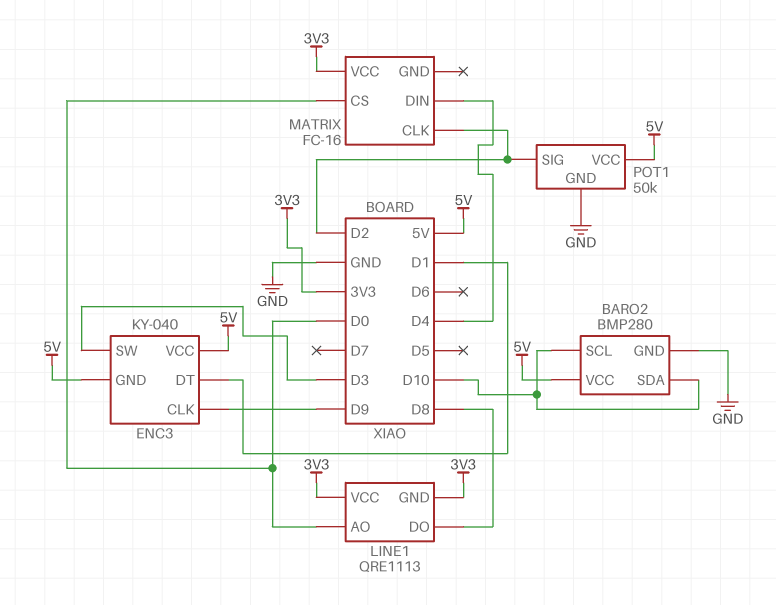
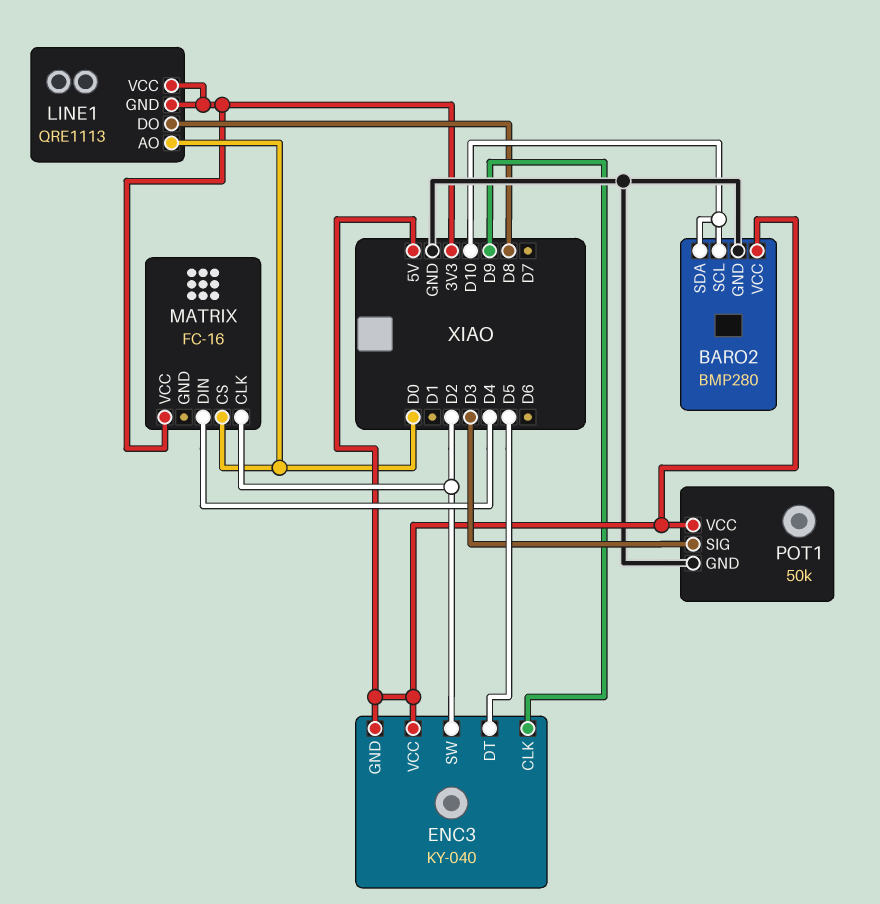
ENC3 pin DT: D1 -> D5
ENC3 pin SW: D3 -> D2
POT1 pin SIG: D2 -> D3

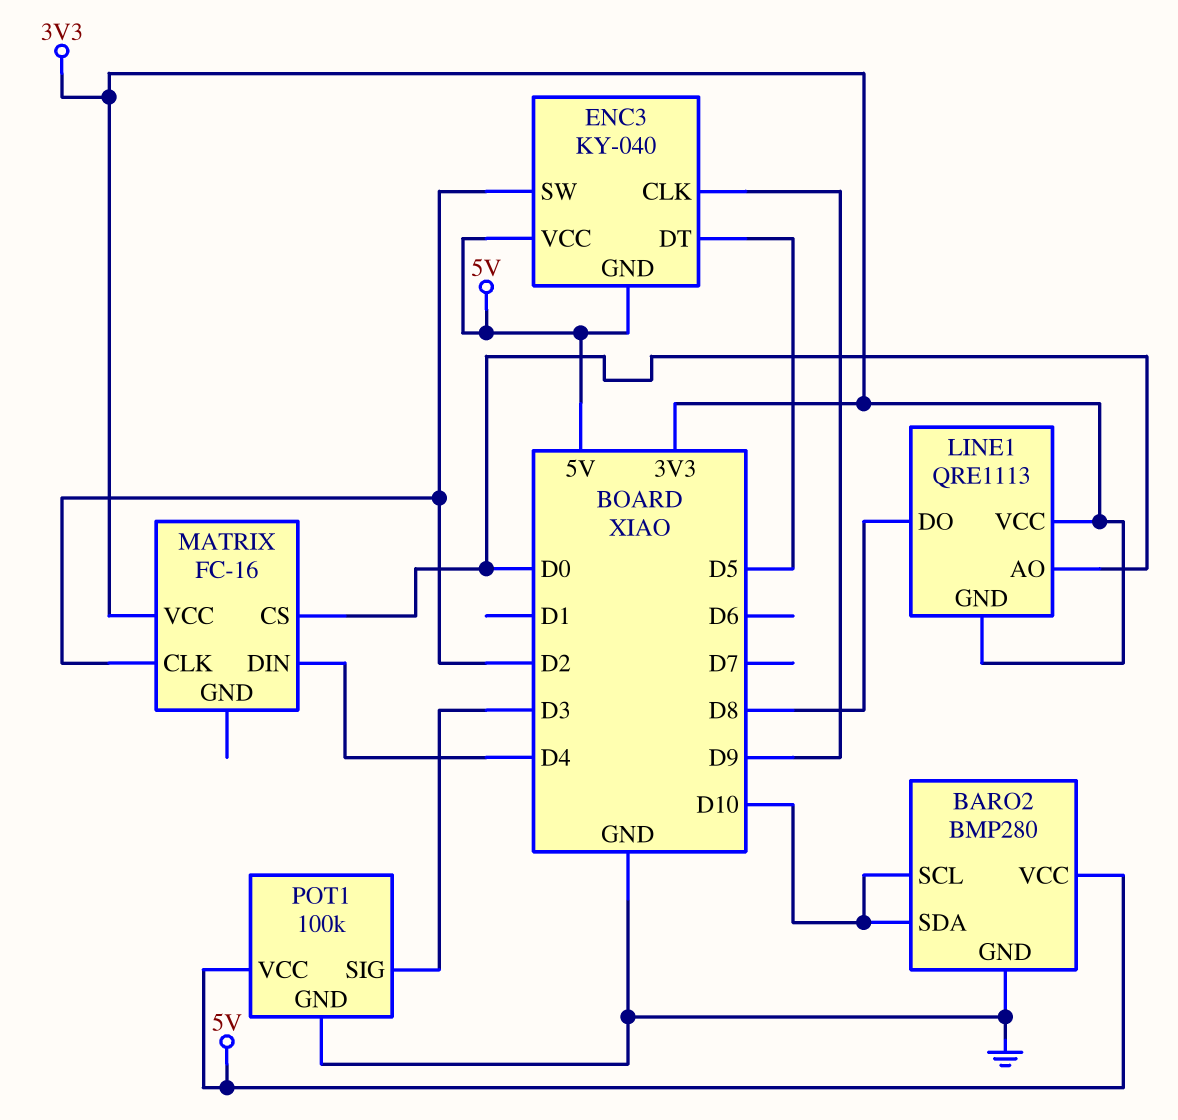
POT1: 50k -> 100k

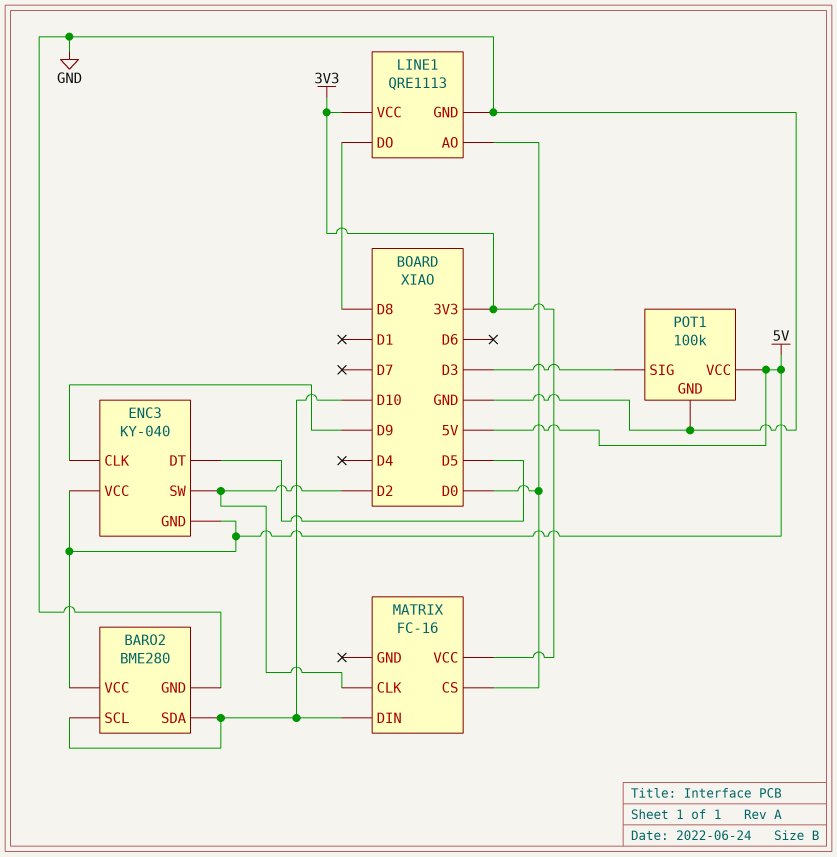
BARO2: BMP280 -> BME280
LINE1 pin GND: 3V3 -> GND
MATRIX pin DIN: D4 -> D10

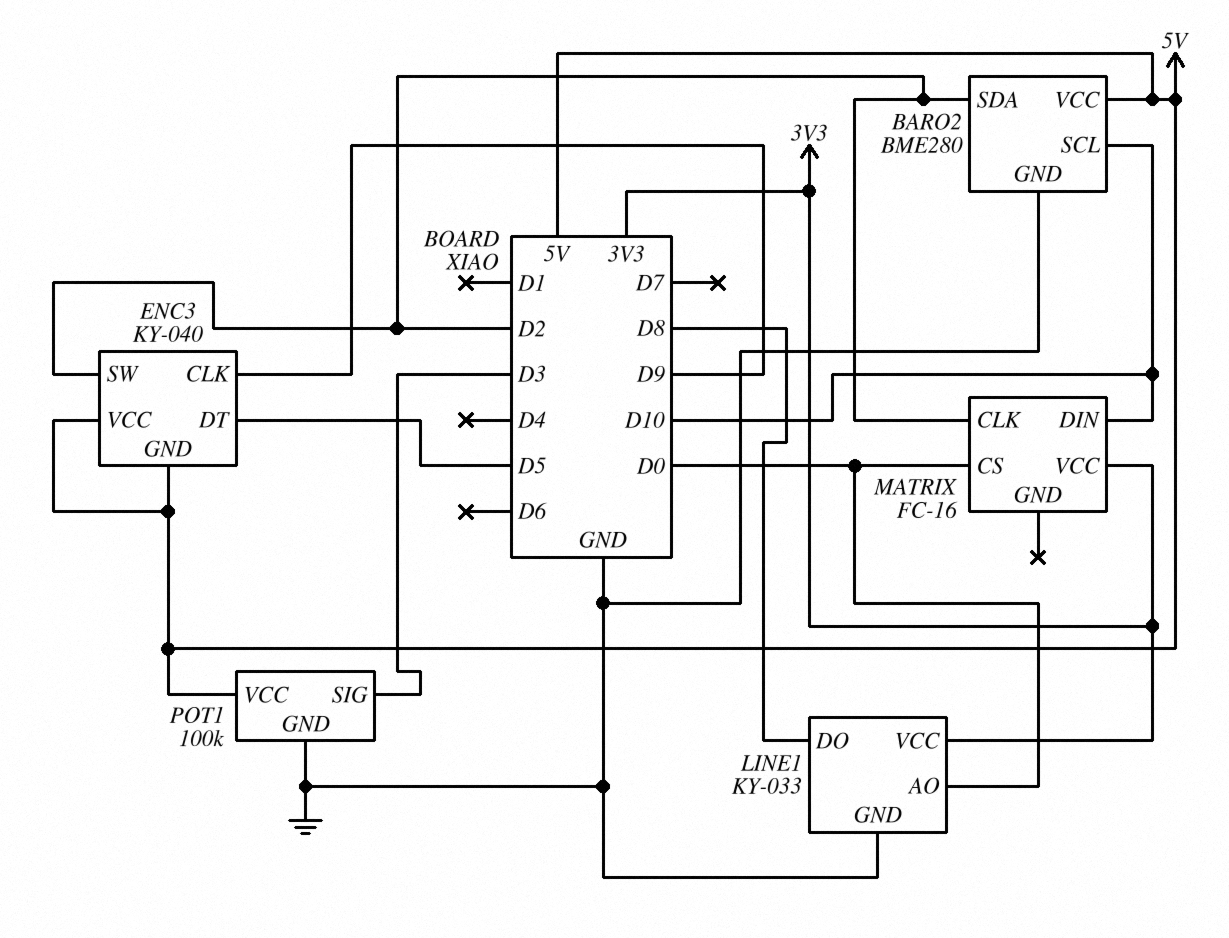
BARO2 pin SDA: D10 -> D2
LINE1: QRE1113 -> KY-033

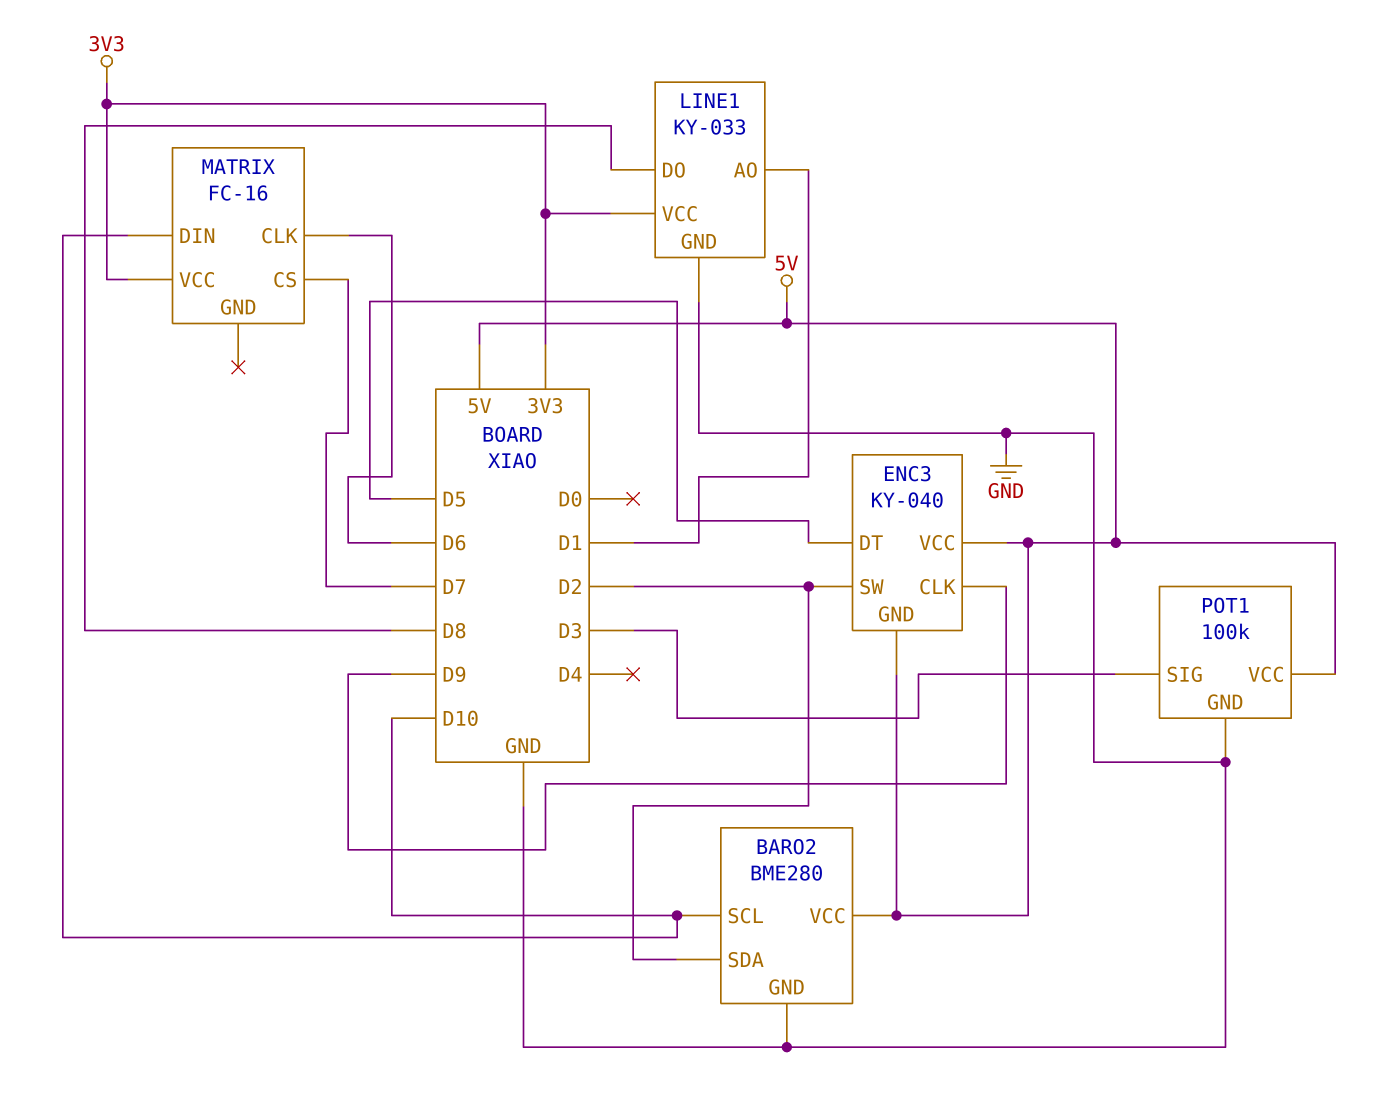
LINE1 pin AO: D0 -> D1
MATRIX pin CLK: D2 -> D6
MATRIX pin CS: D0 -> D7

